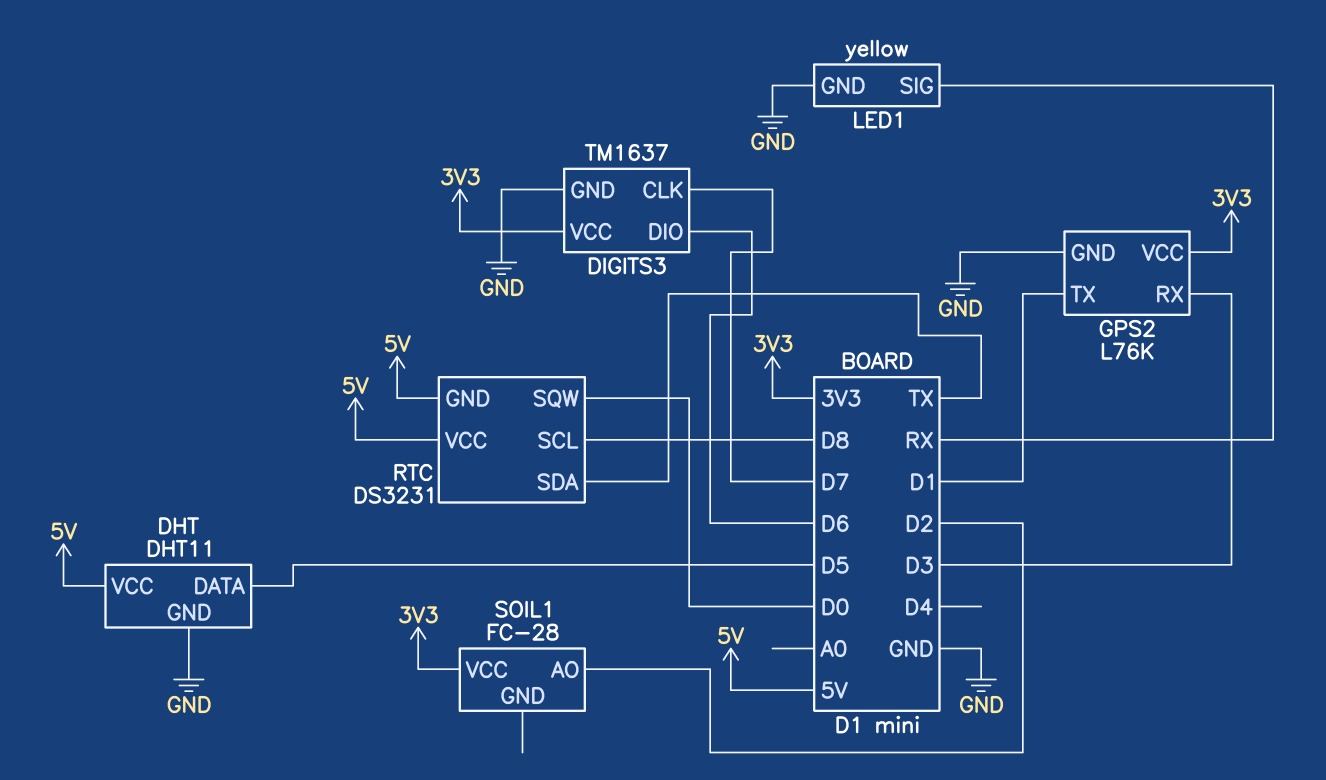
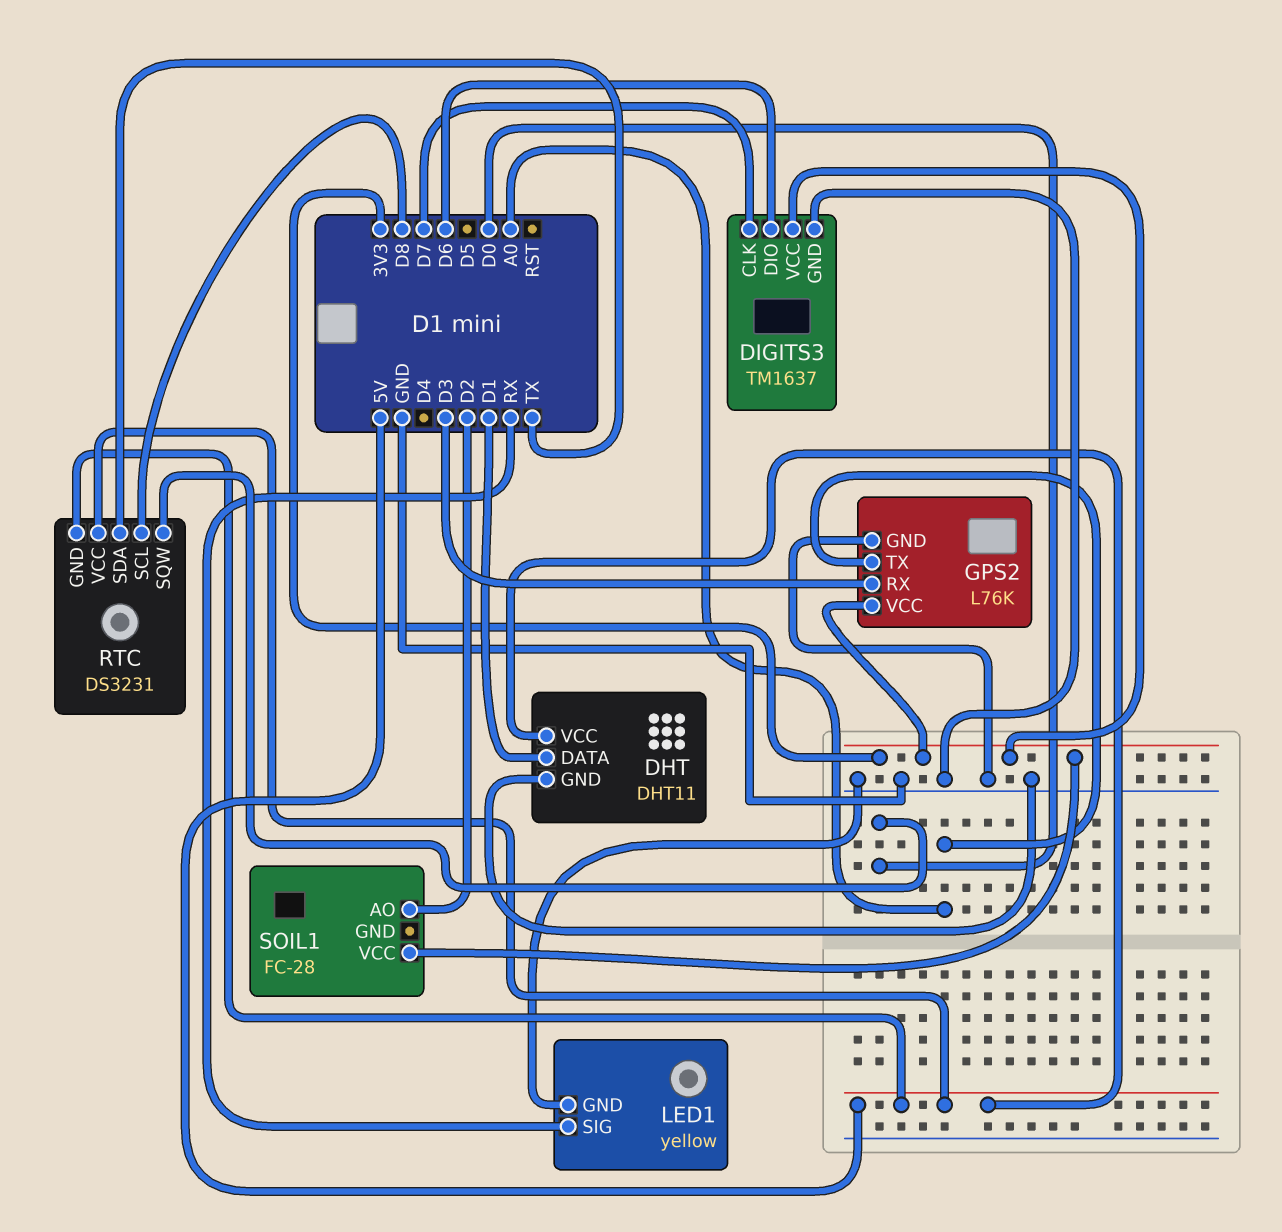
DHT pin DATA: D5 -> D1
GPS2 pin TX: D1 -> A0

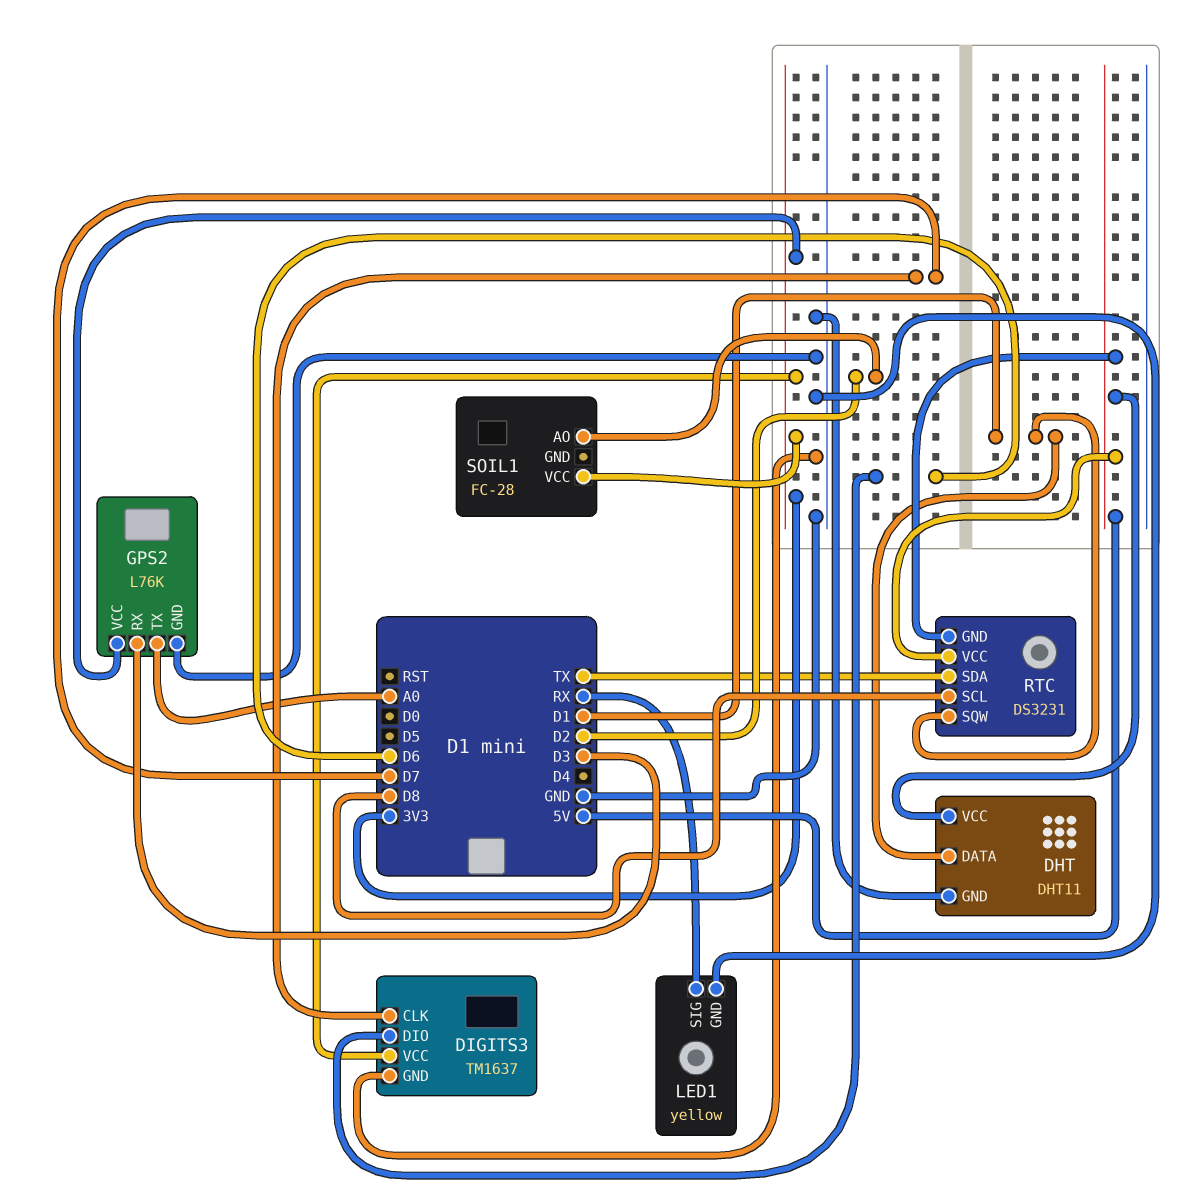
RTC pin SQW: D0 -> D1

